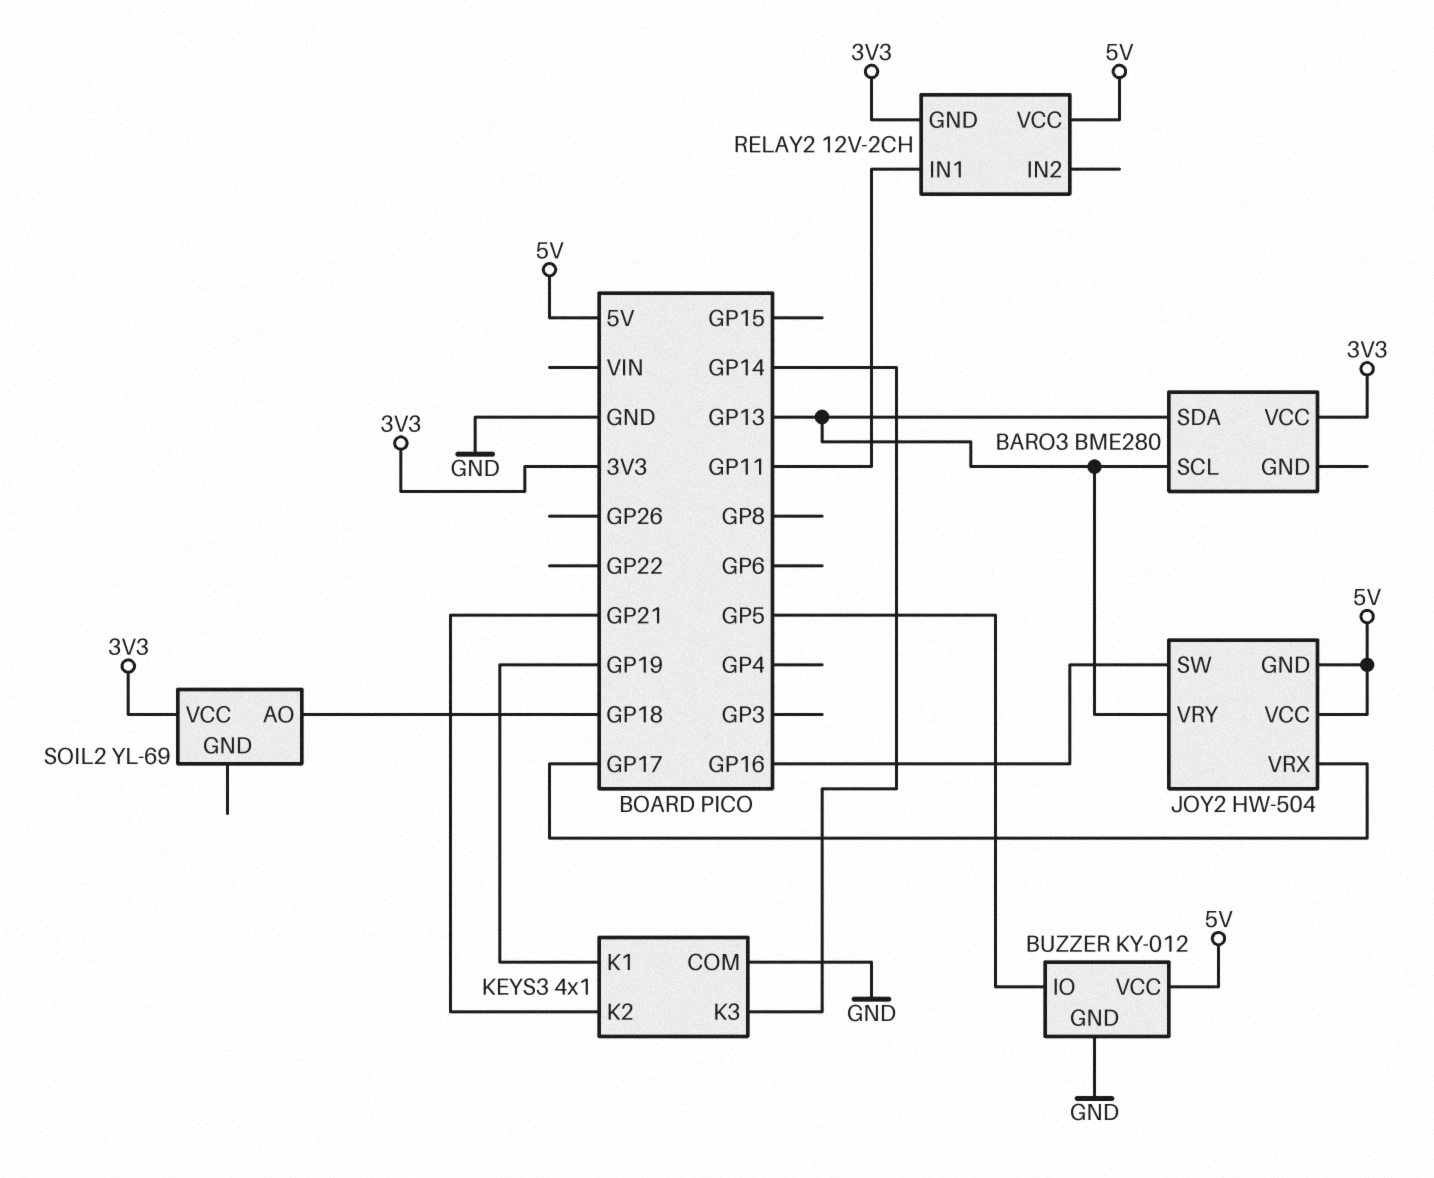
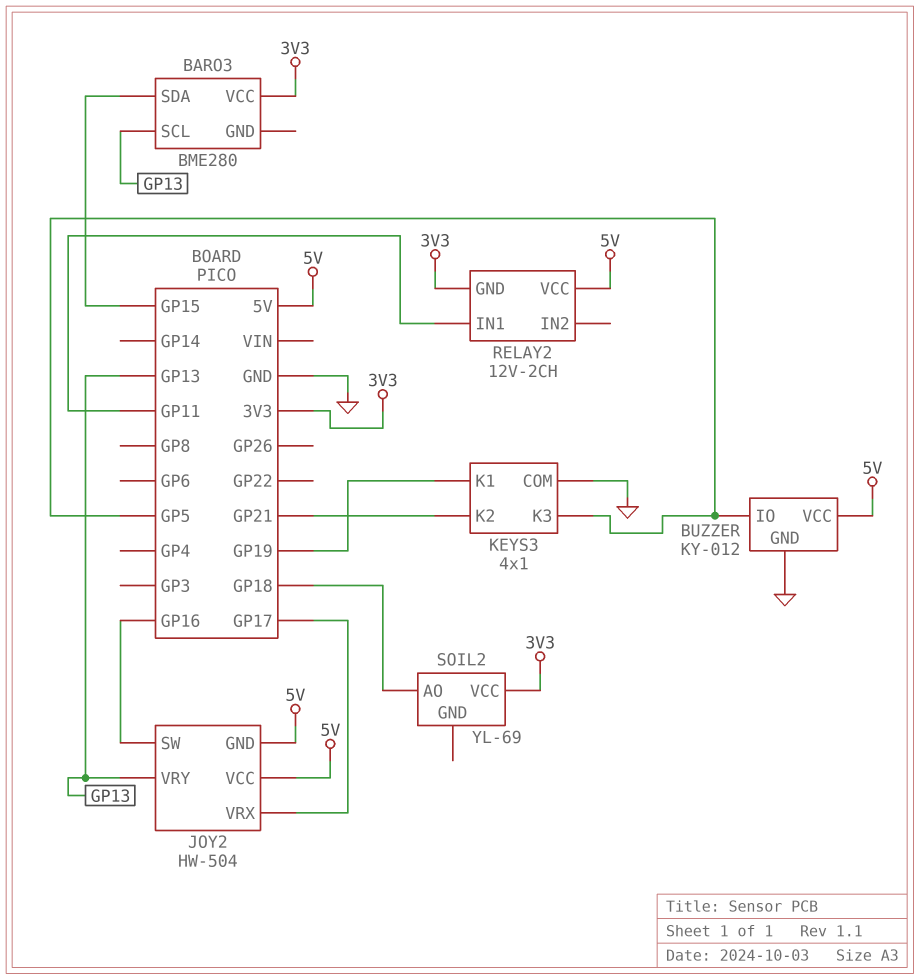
BARO3 pin SDA: GP13 -> GP15
KEYS3 pin K3: GP14 -> GP5

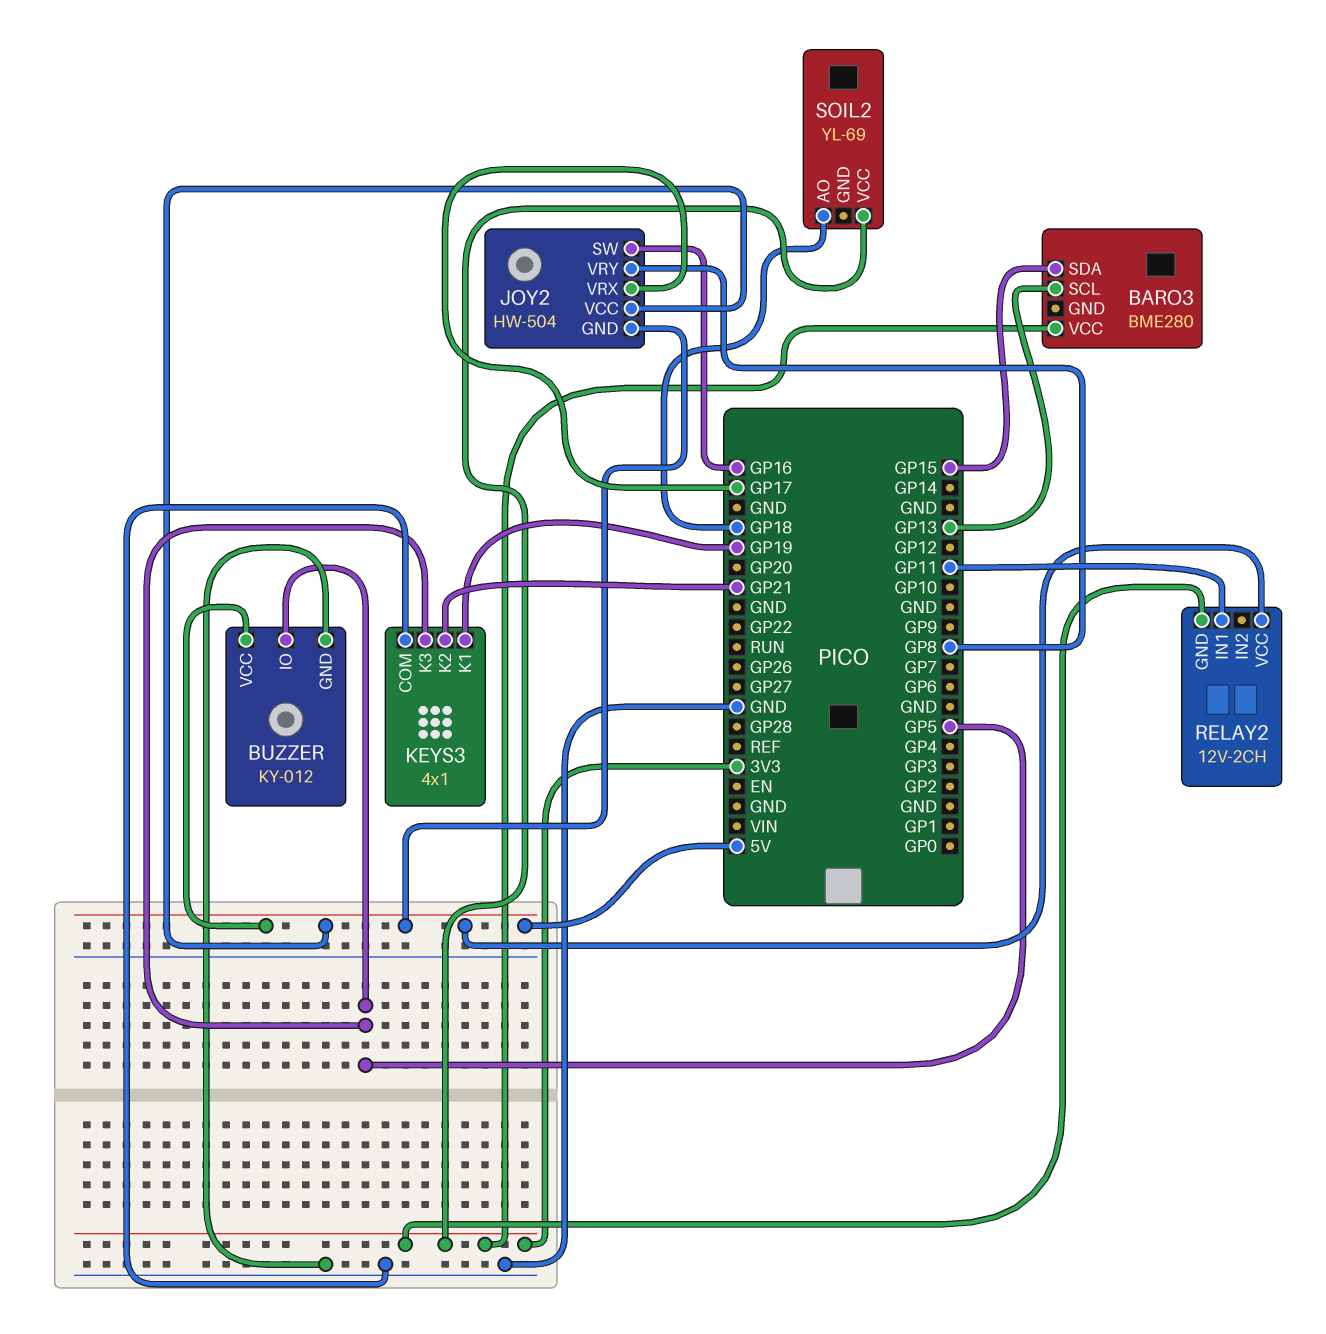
JOY2 pin VRY: GP13 -> GP8

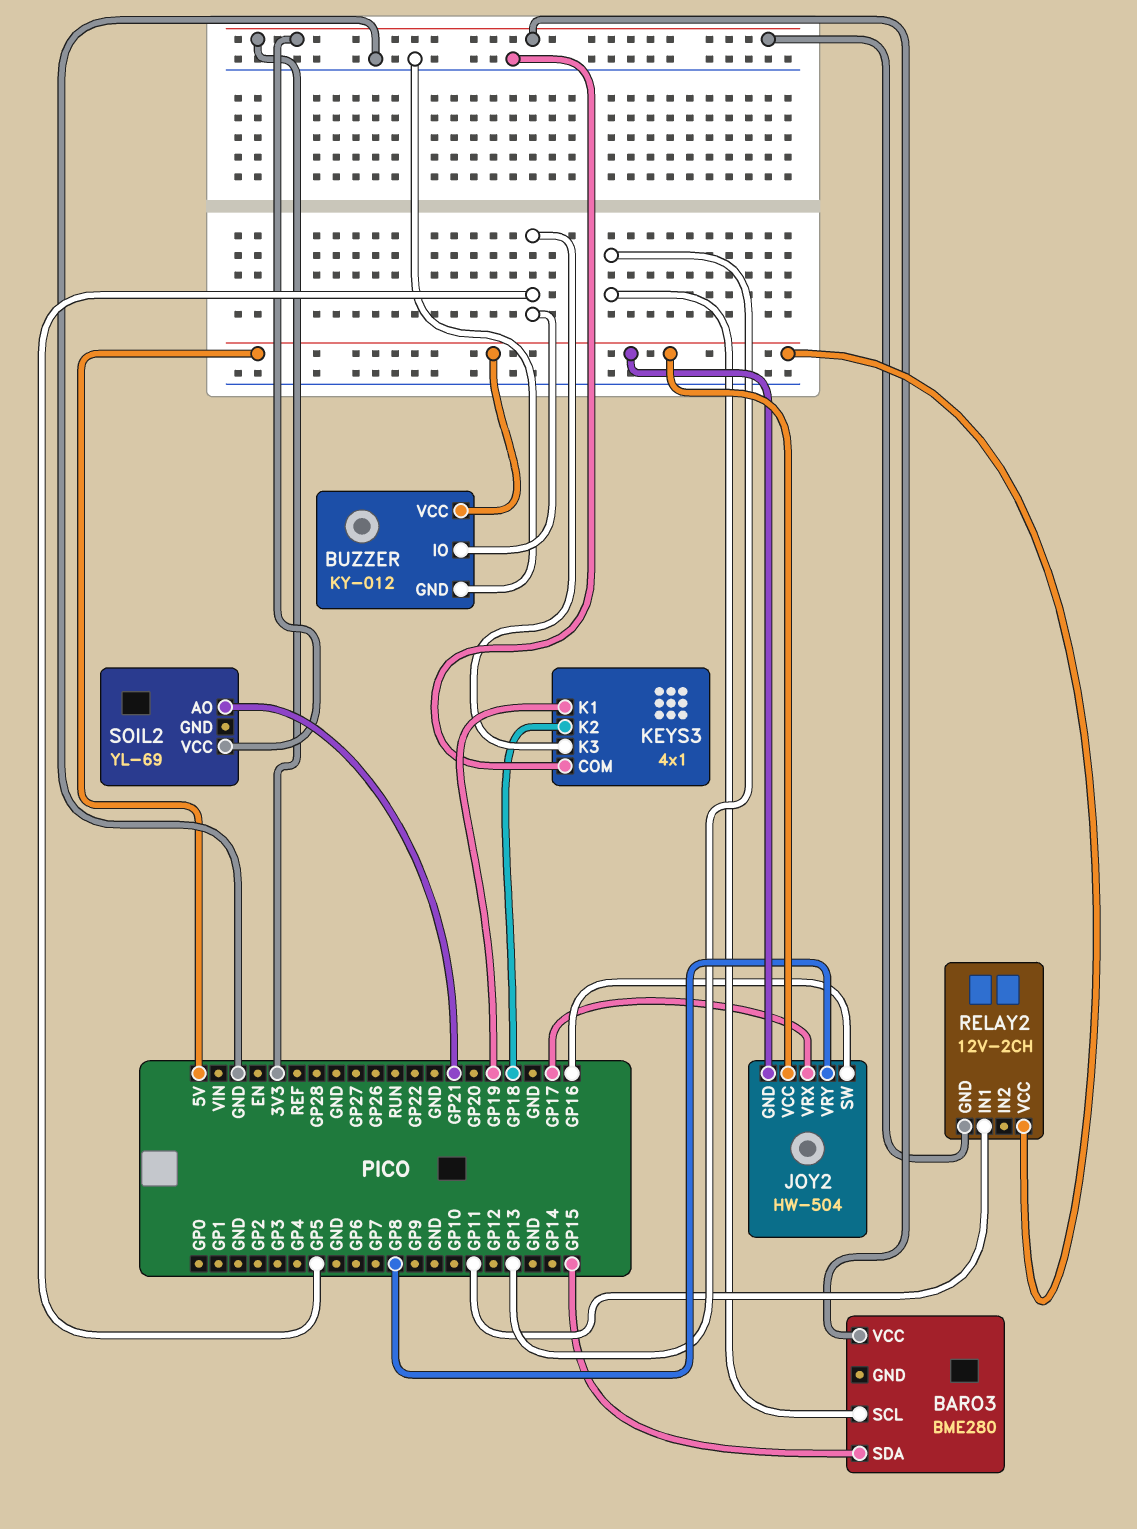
KEYS3 pin K2: GP21 -> GP18
SOIL2 pin AO: GP18 -> GP21

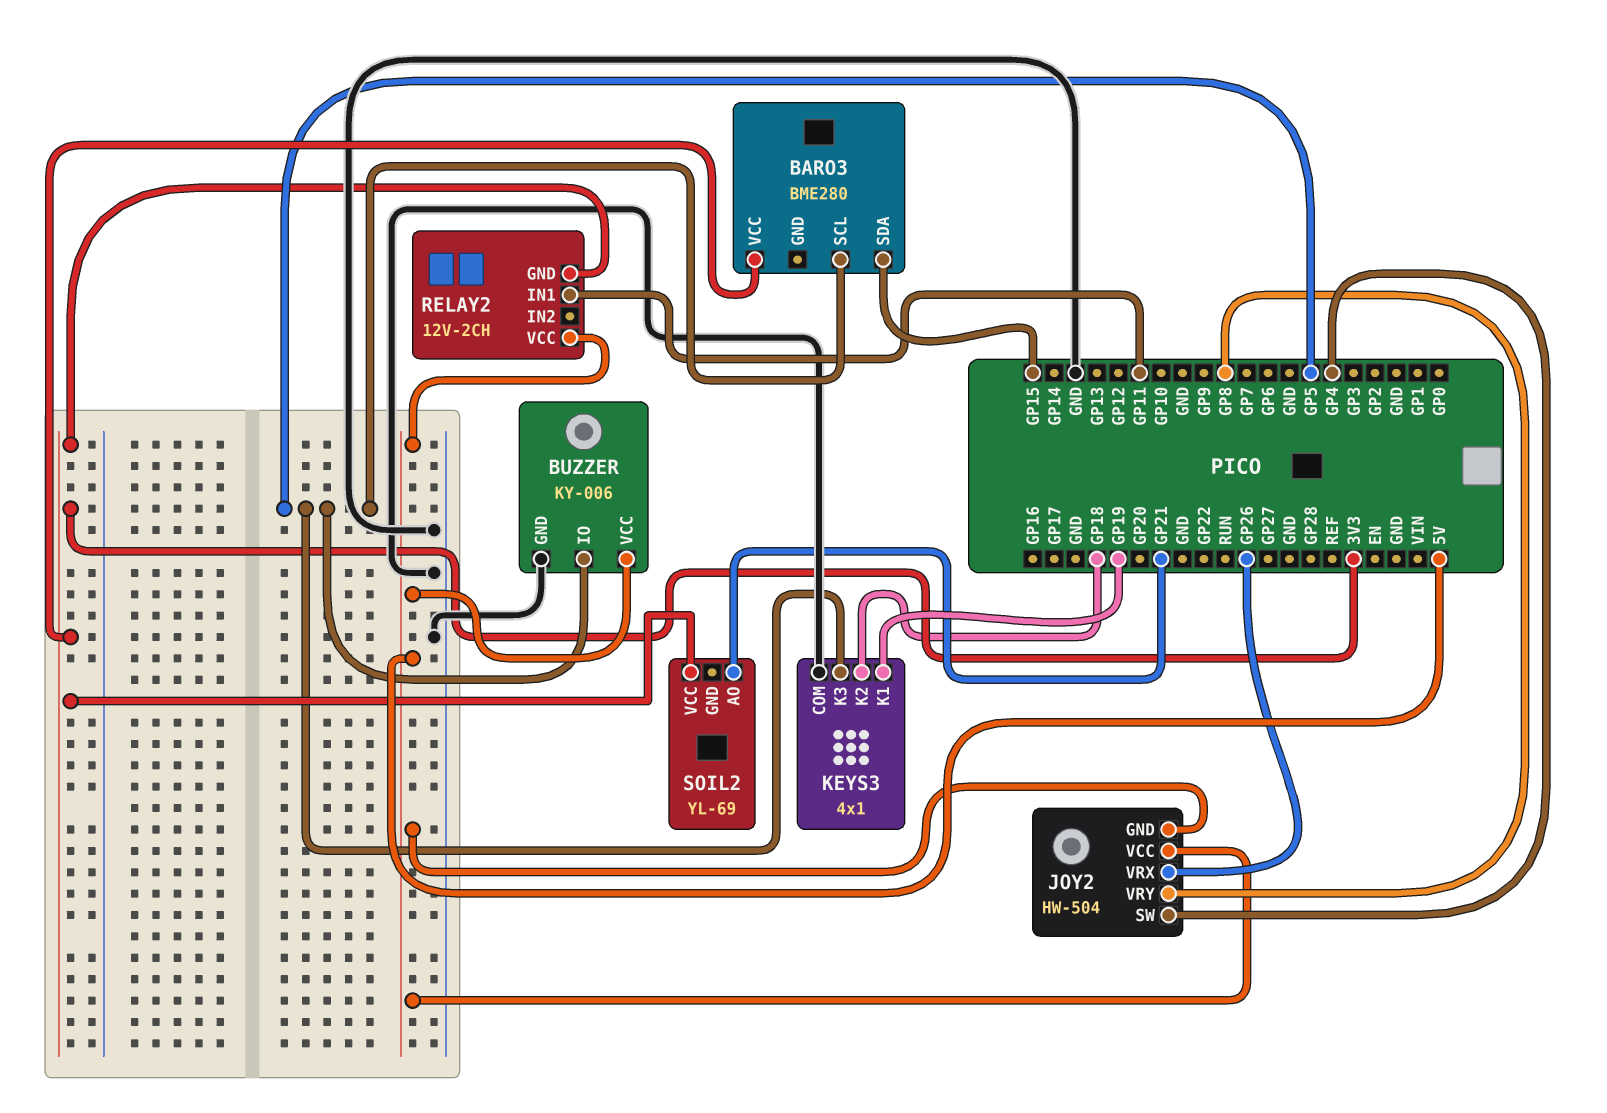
BARO3 pin SCL: GP13 -> GP5
BUZZER: KY-012 -> KY-006
JOY2 pin SW: GP16 -> GP4
JOY2 pin VRX: GP17 -> GP26

